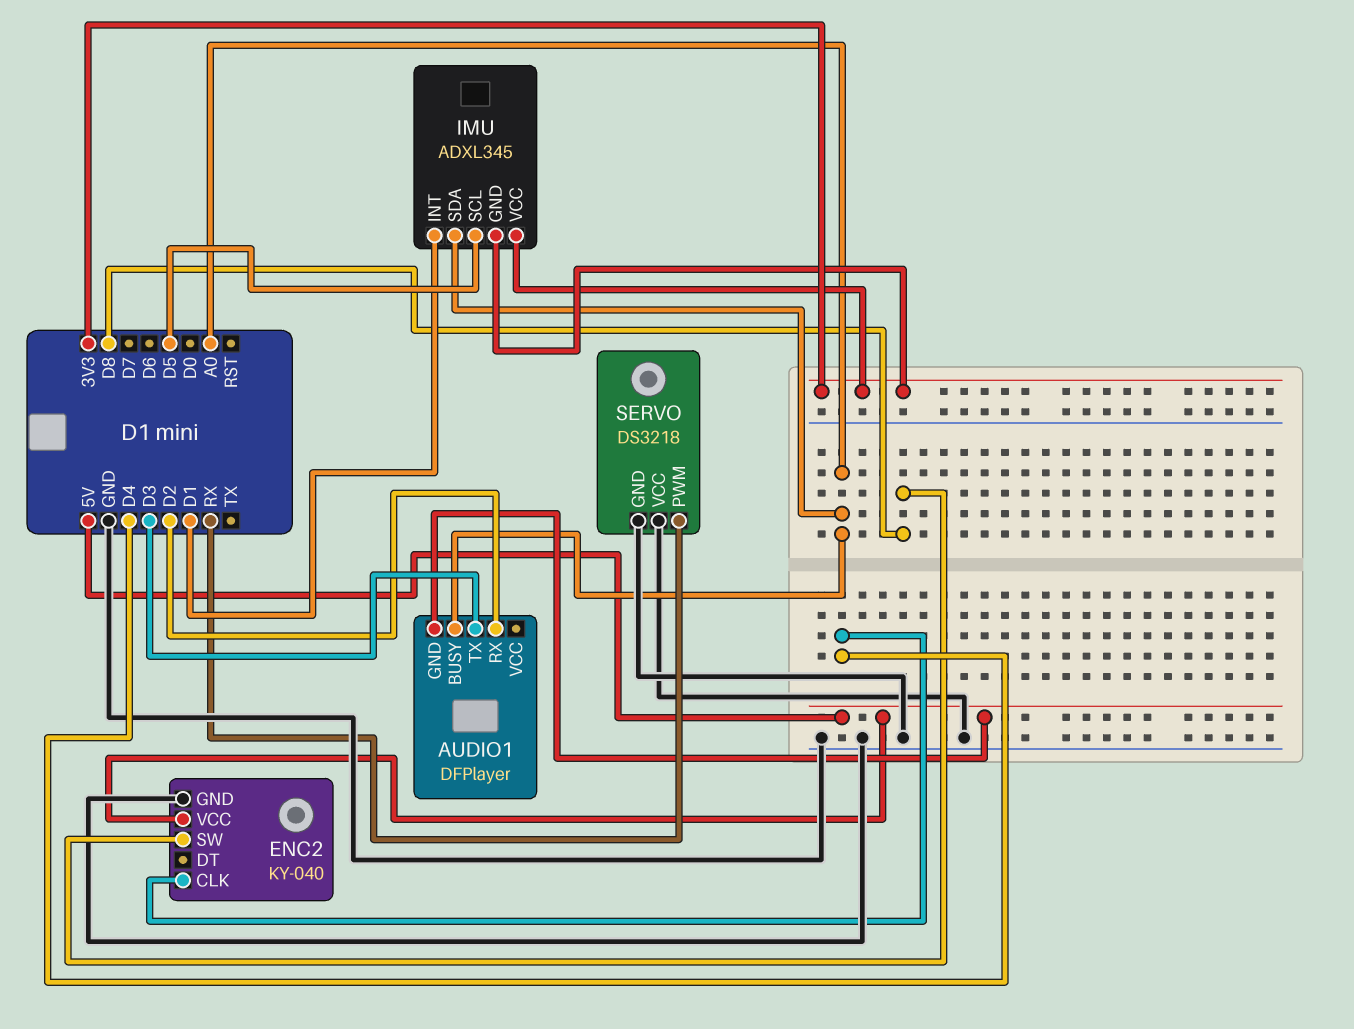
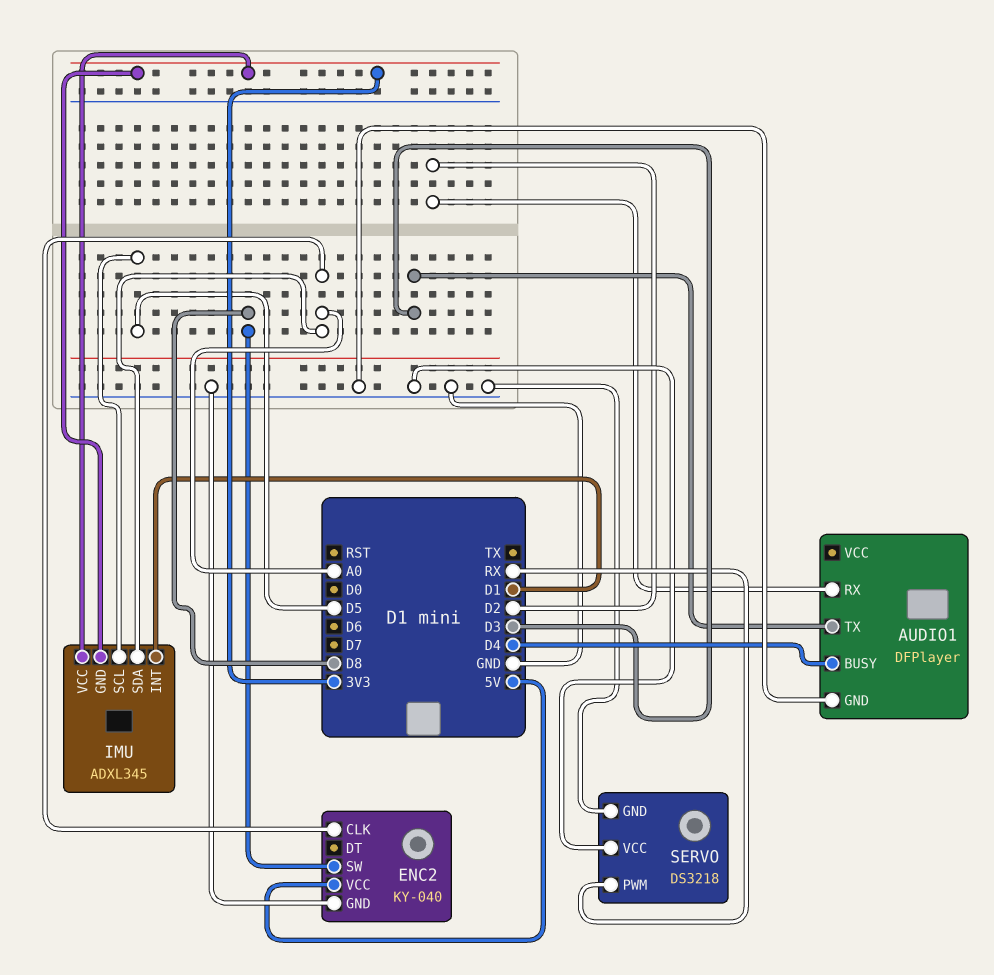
AUDIO1 pin BUSY: A0 -> D4
AUDIO1 pin GND: 5V -> GND
ENC2 pin CLK: D4 -> A0

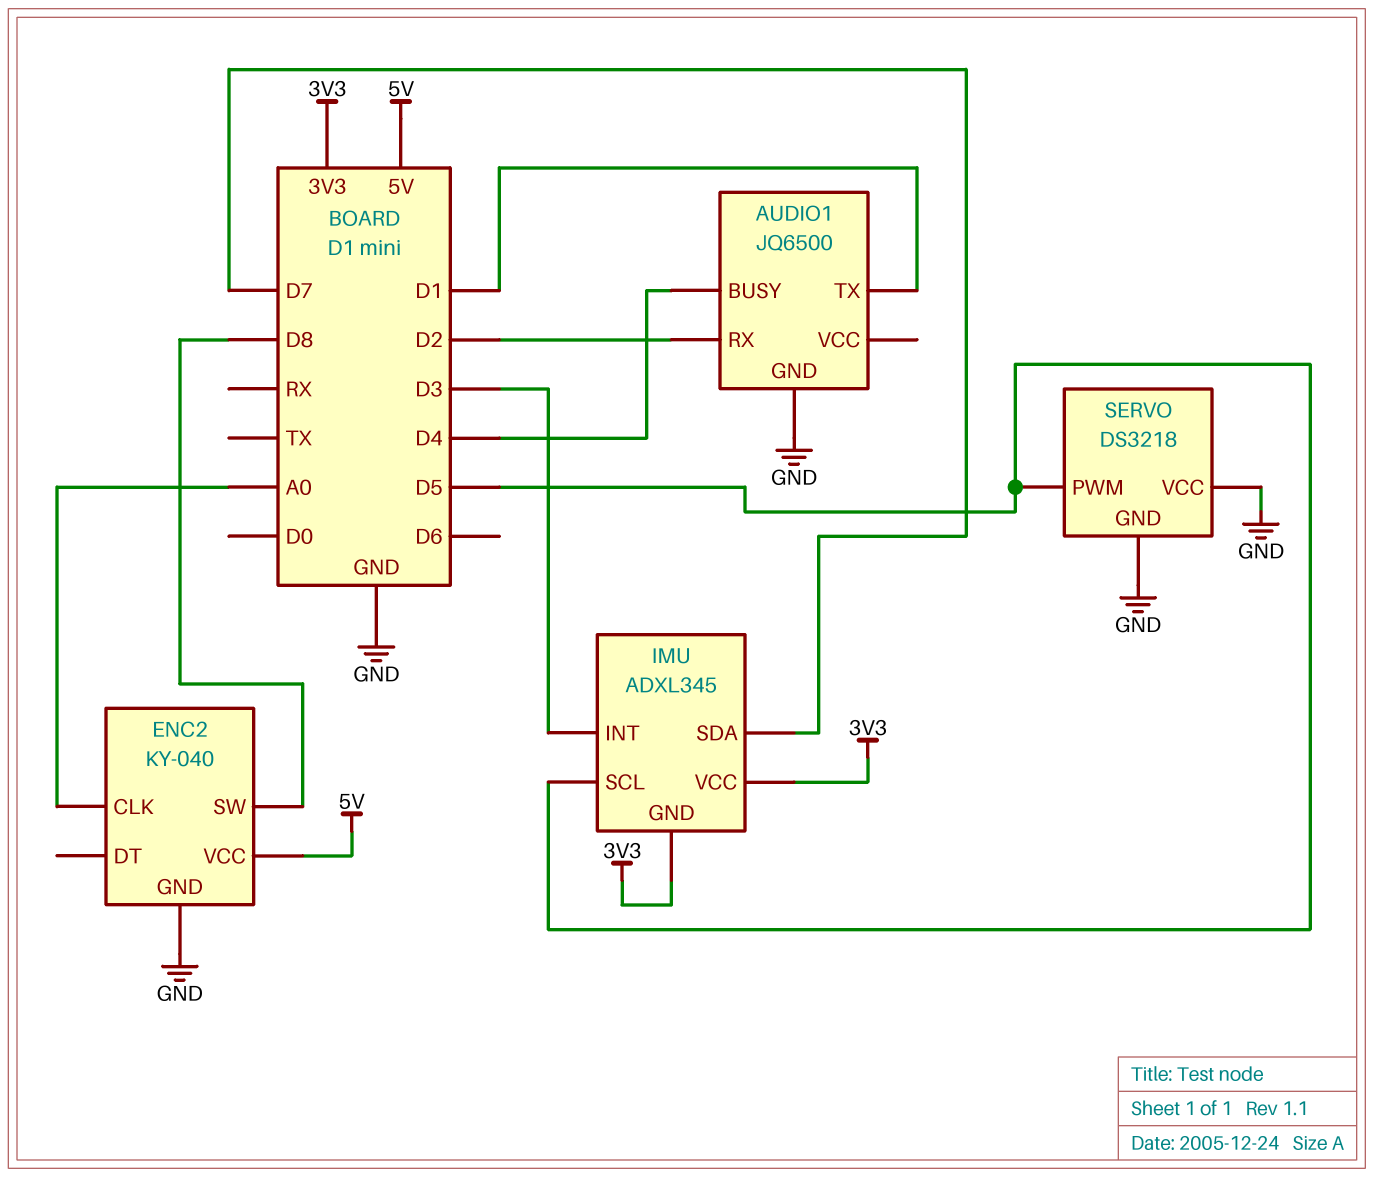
AUDIO1: DFPlayer -> JQ6500
AUDIO1 pin TX: D3 -> D1
IMU pin INT: D1 -> D3
IMU pin SDA: A0 -> D7
SERVO pin PWM: RX -> D5

